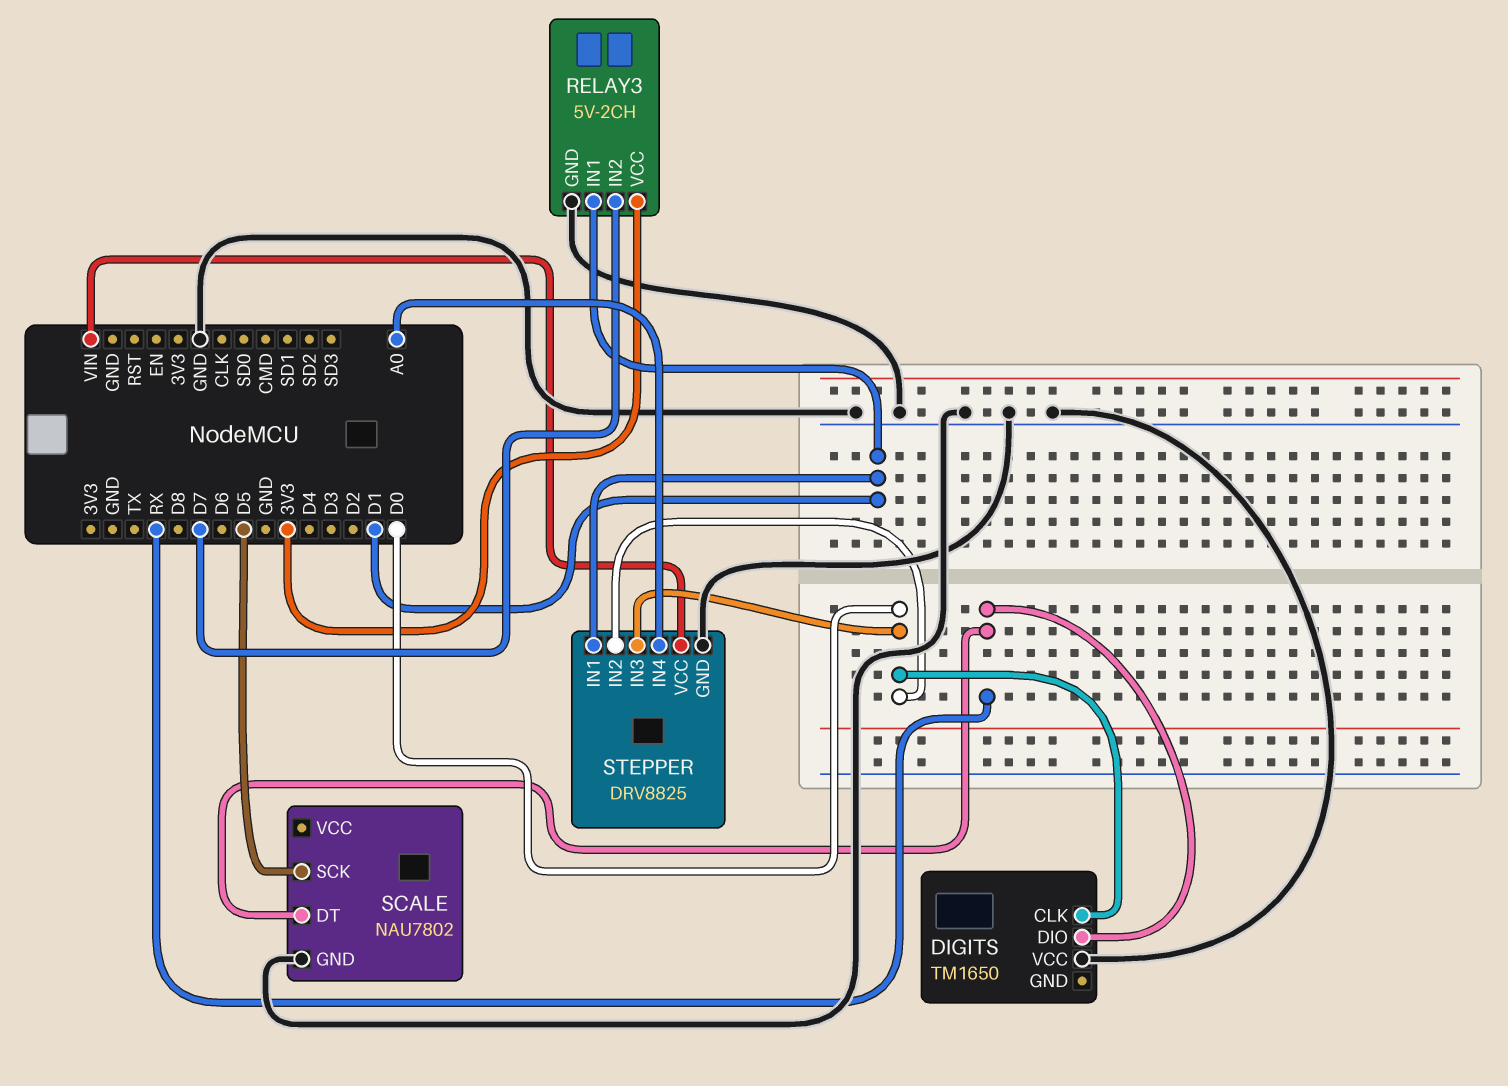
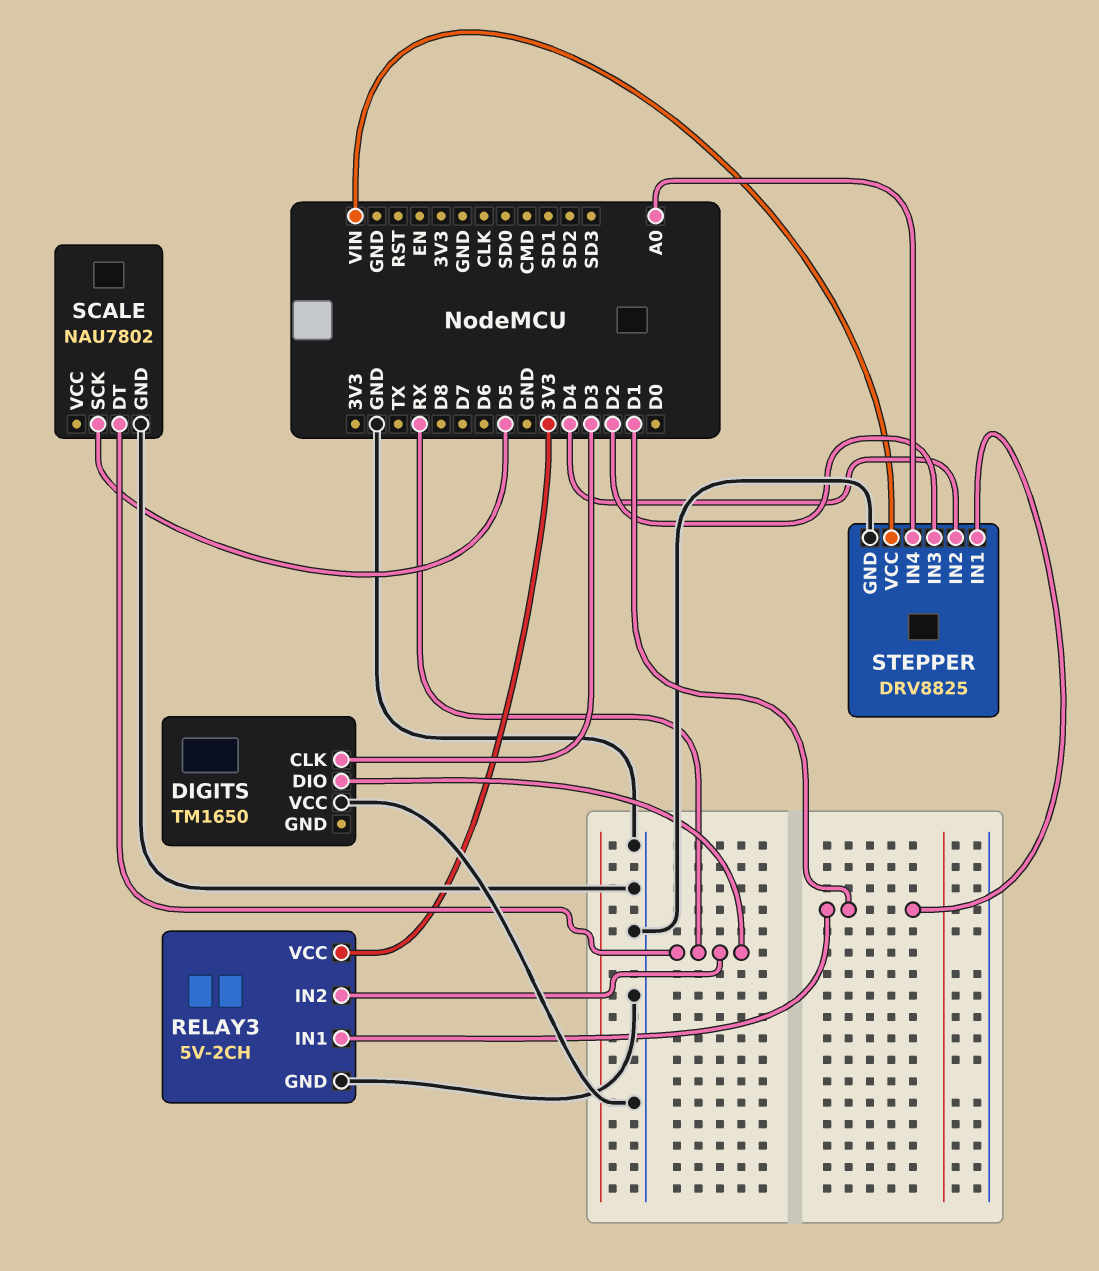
DIGITS pin CLK: D0 -> D3
RELAY3 pin IN2: D7 -> RX
STEPPER pin IN2: D0 -> D4
STEPPER pin IN3: D0 -> D2

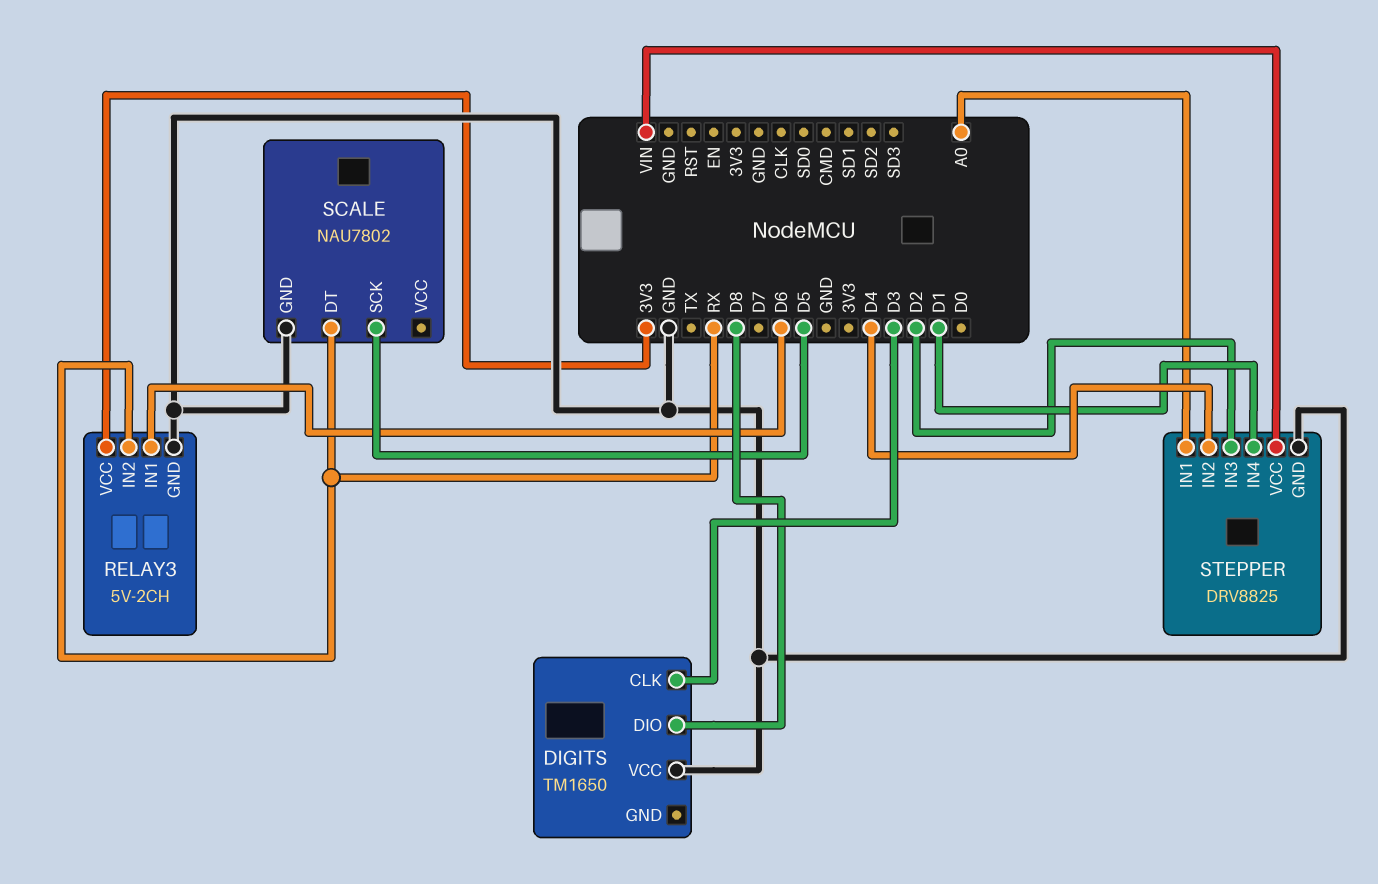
DIGITS pin DIO: RX -> D8
RELAY3 pin IN1: D1 -> D6
STEPPER pin IN1: D1 -> A0
STEPPER pin IN4: A0 -> D1

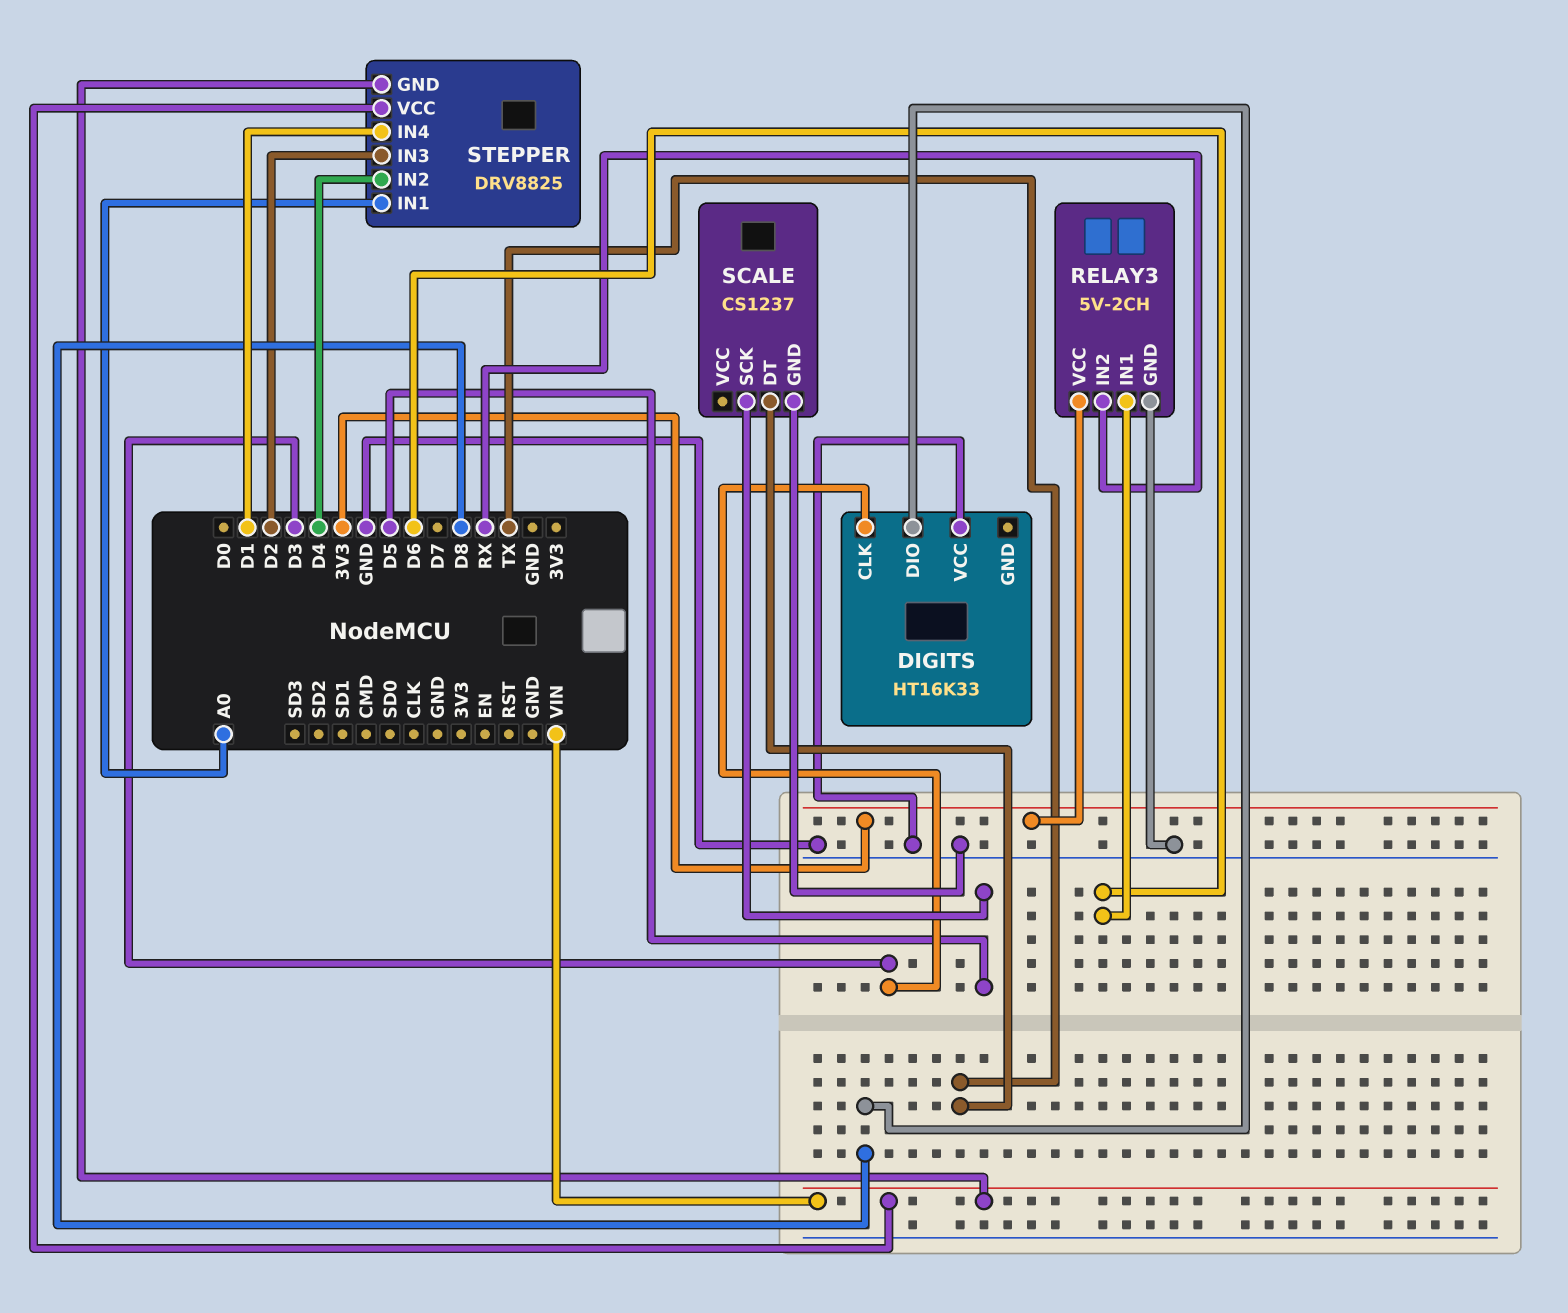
DIGITS: TM1650 -> HT16K33
SCALE: NAU7802 -> CS1237
SCALE pin DT: RX -> TX
STEPPER pin GND: GND -> VIN

